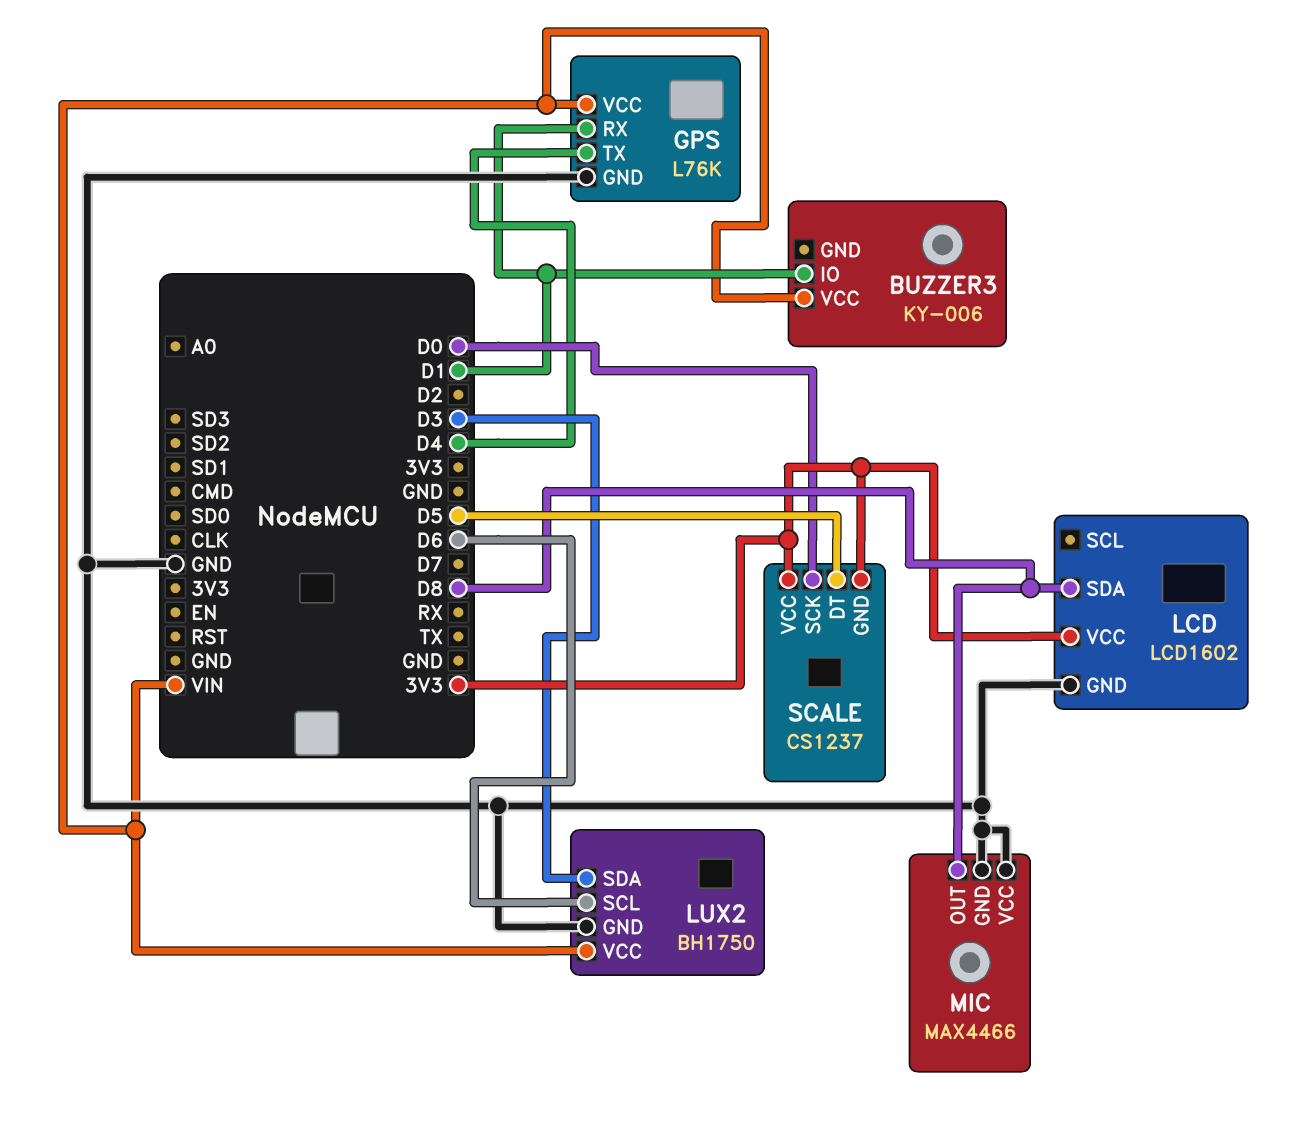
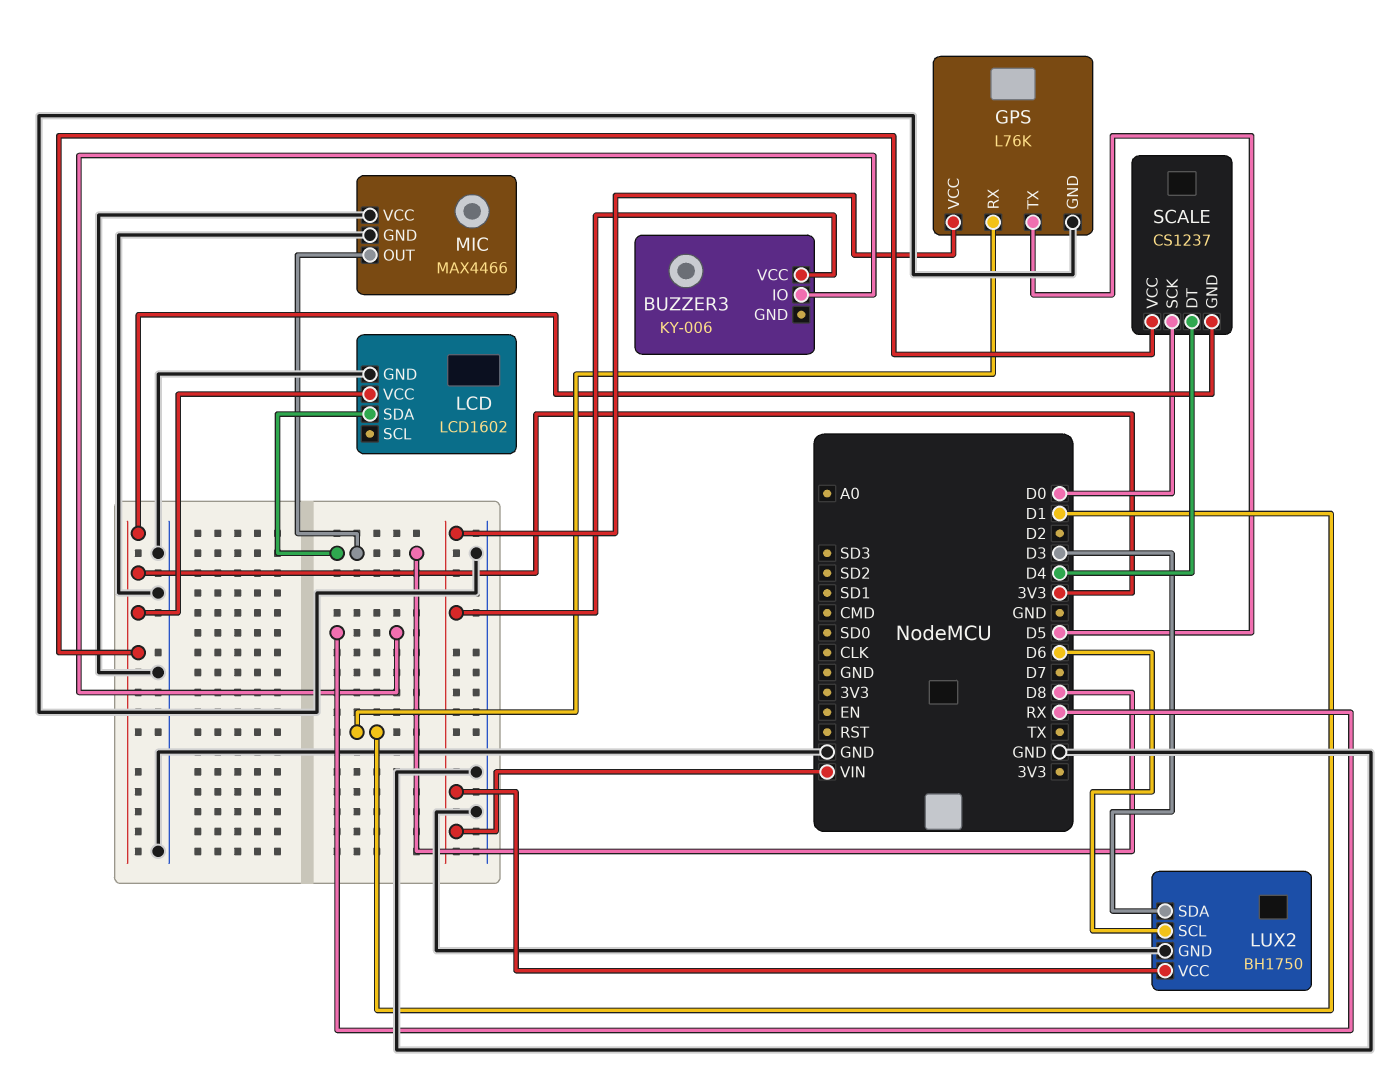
BUZZER3 pin IO: D1 -> RX
GPS pin TX: D4 -> D5
SCALE pin DT: D5 -> D4

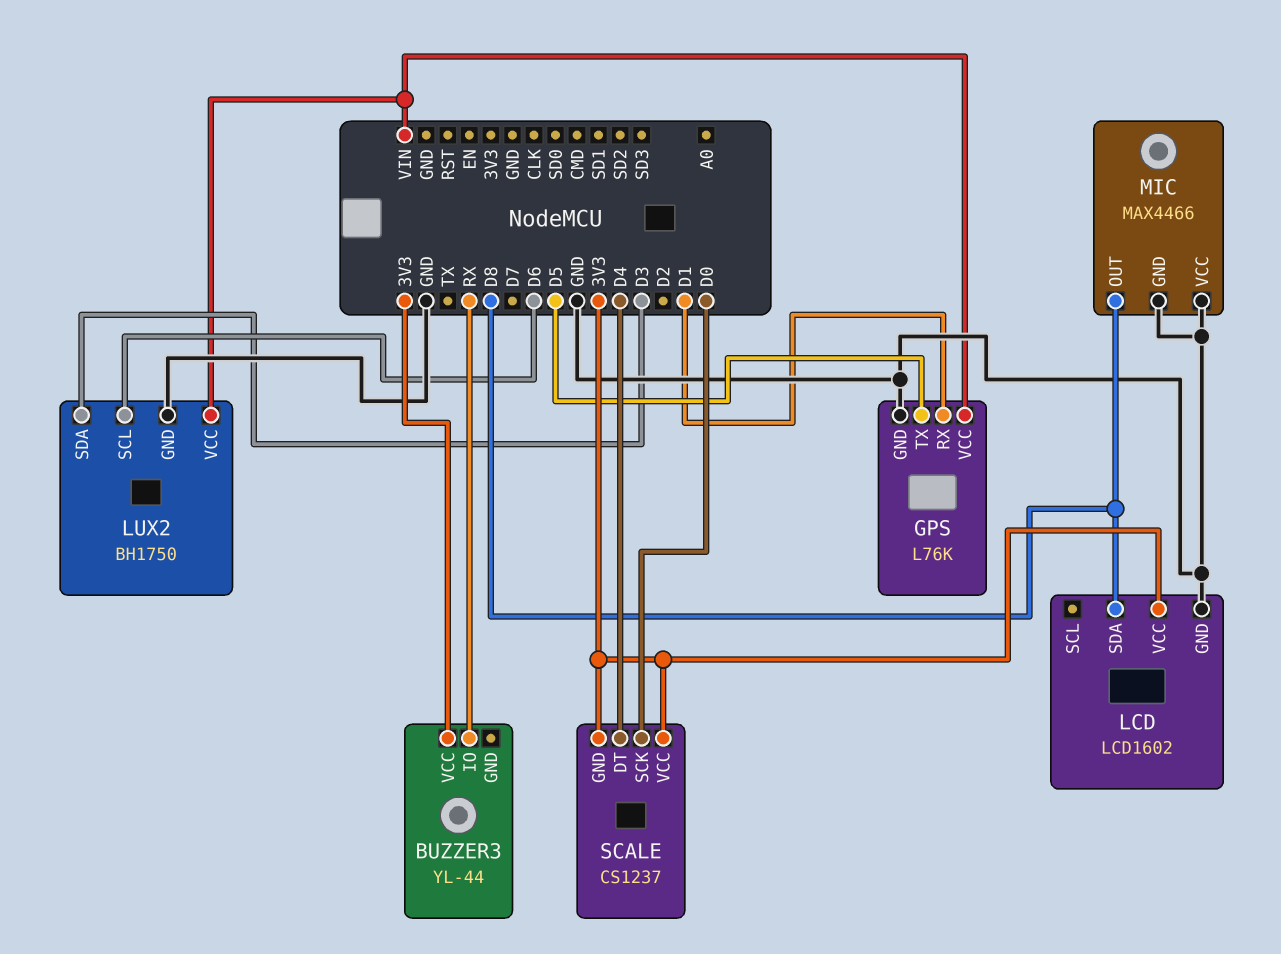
BUZZER3: KY-006 -> YL-44
BUZZER3 pin VCC: VIN -> 3V3

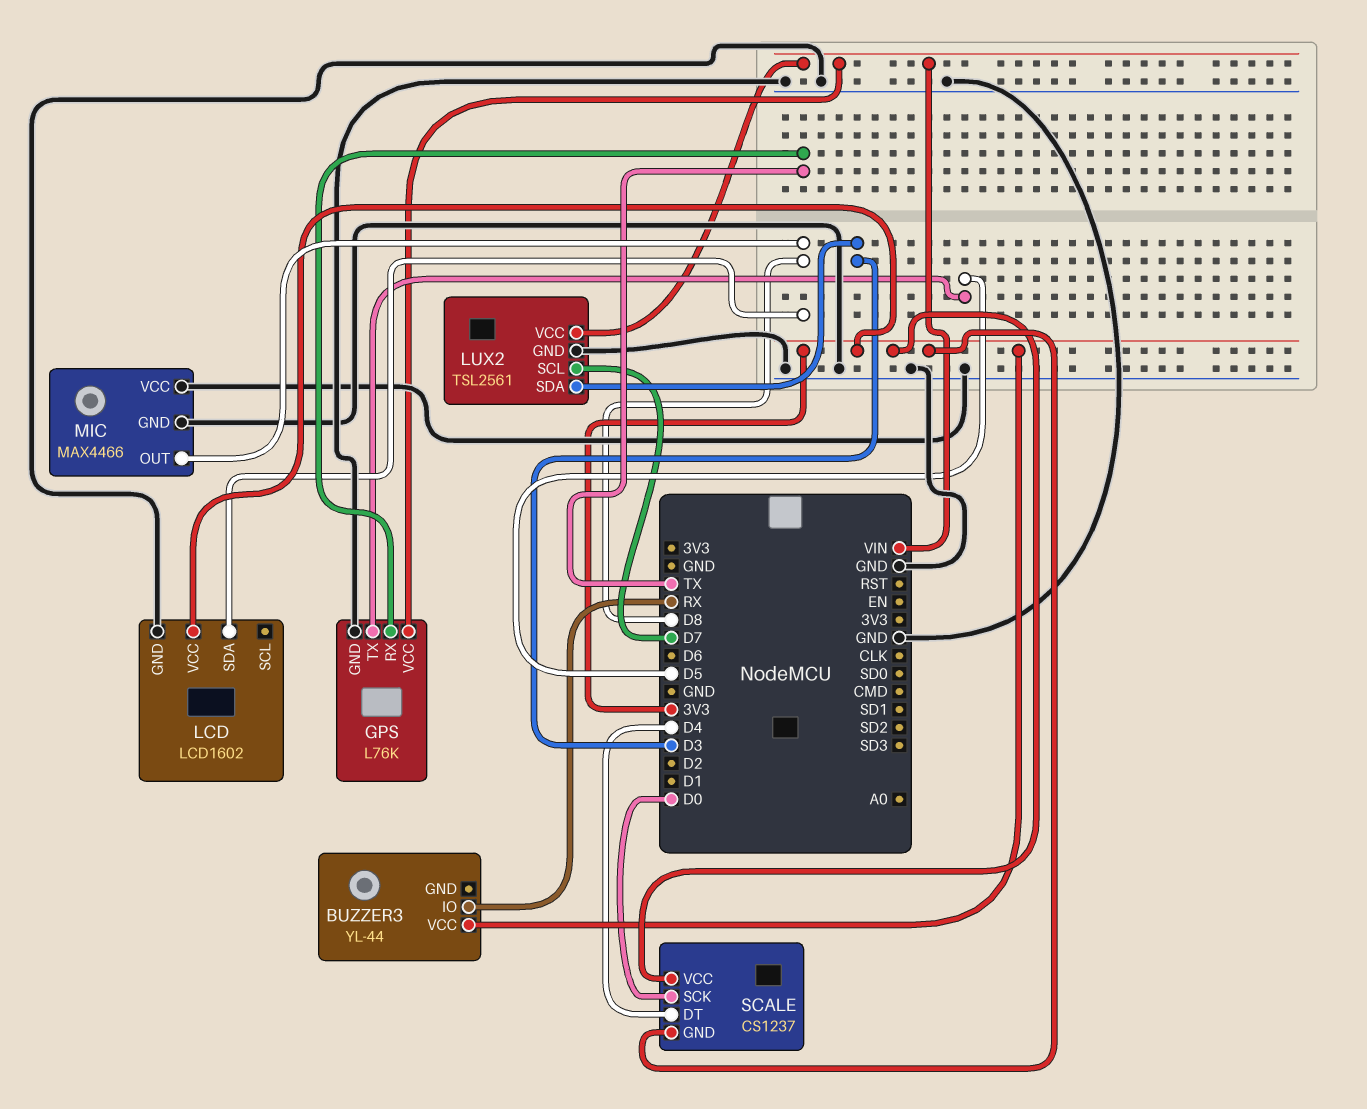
GPS pin RX: D1 -> TX
LUX2: BH1750 -> TSL2561
LUX2 pin SCL: D6 -> D7

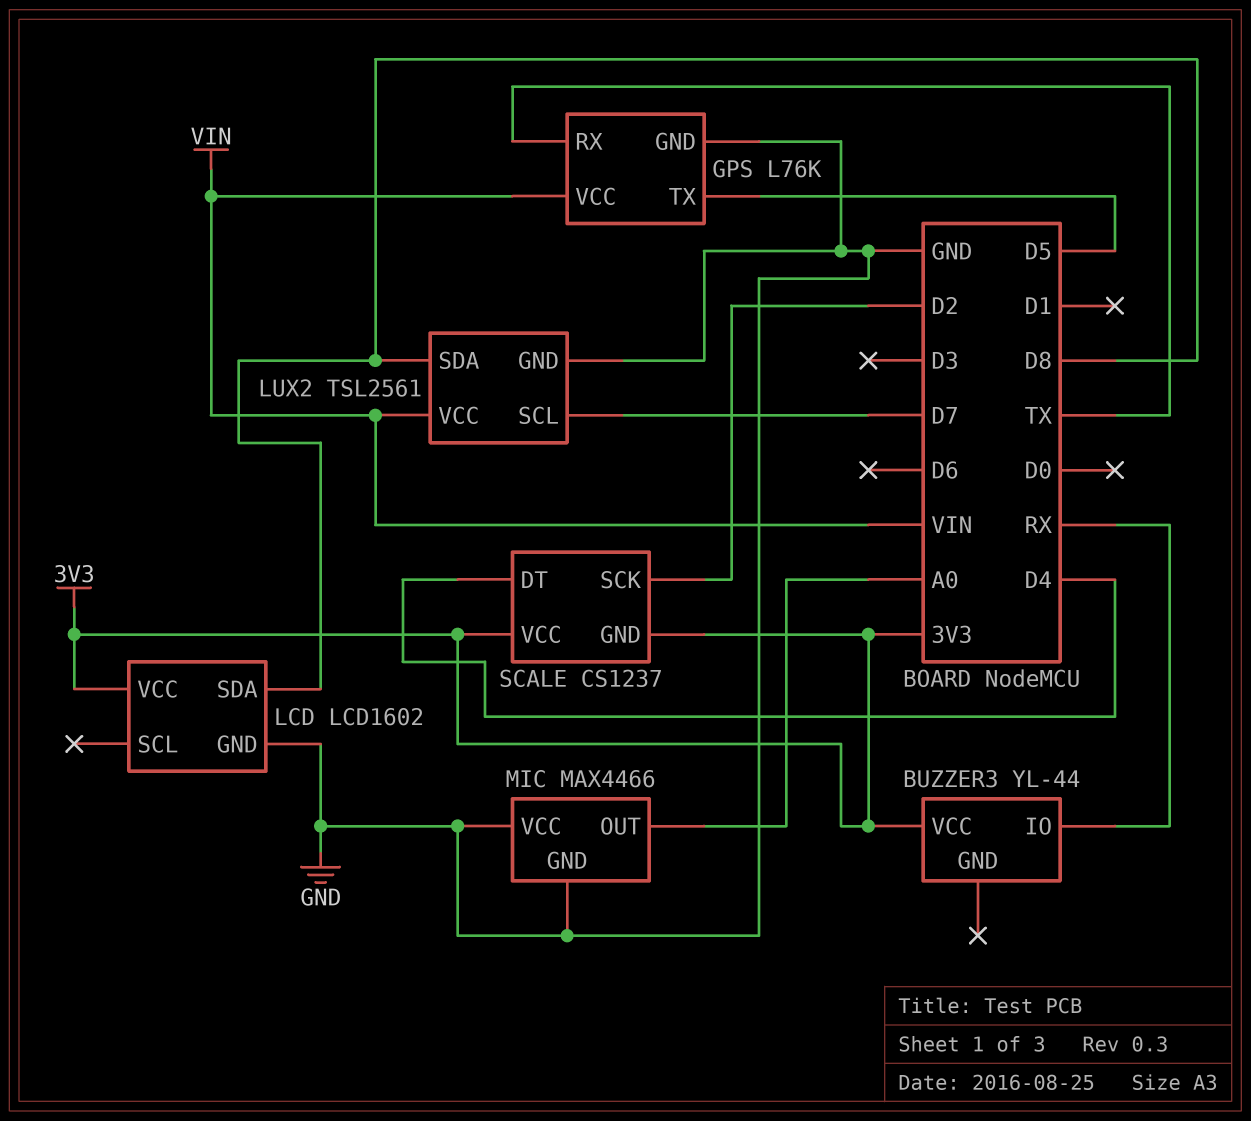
LUX2 pin SDA: D3 -> D8
MIC pin OUT: D8 -> A0
SCALE pin SCK: D0 -> D2

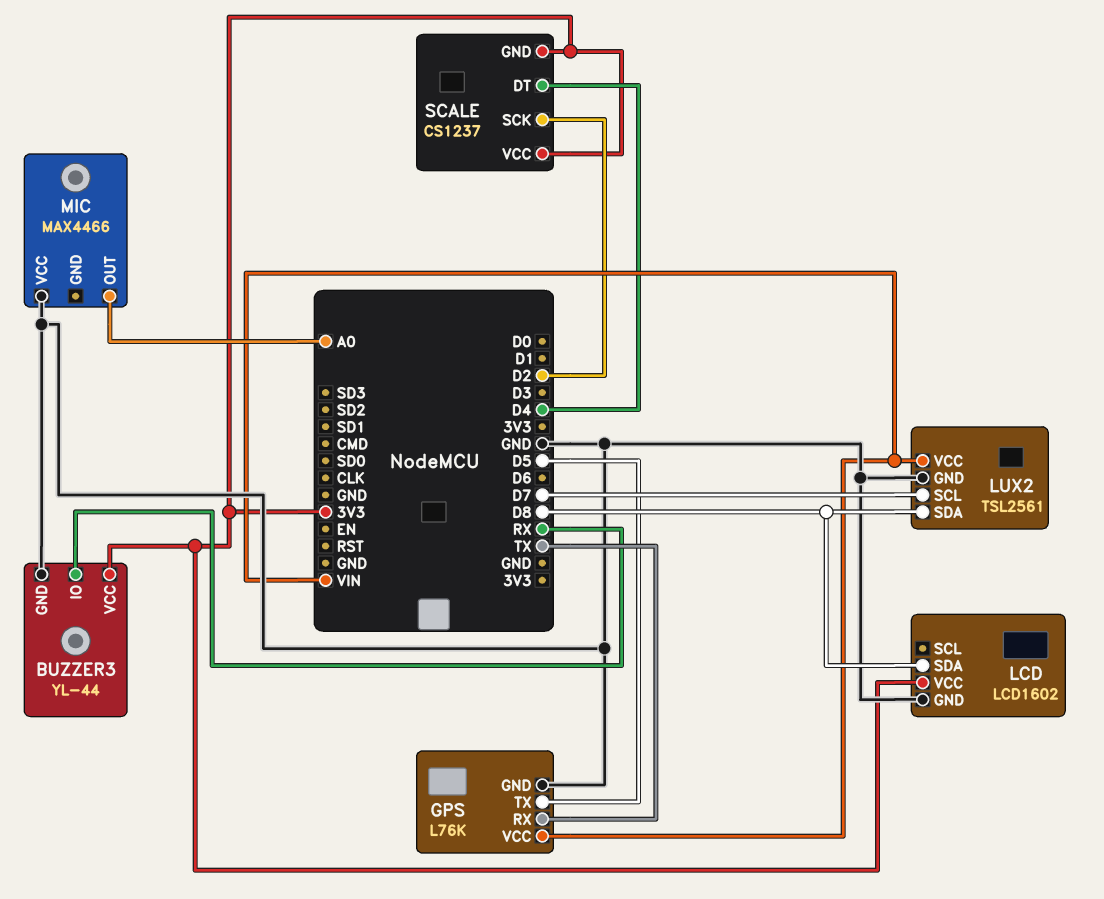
BUZZER3 pin GND: none -> GND
MIC pin GND: GND -> none

